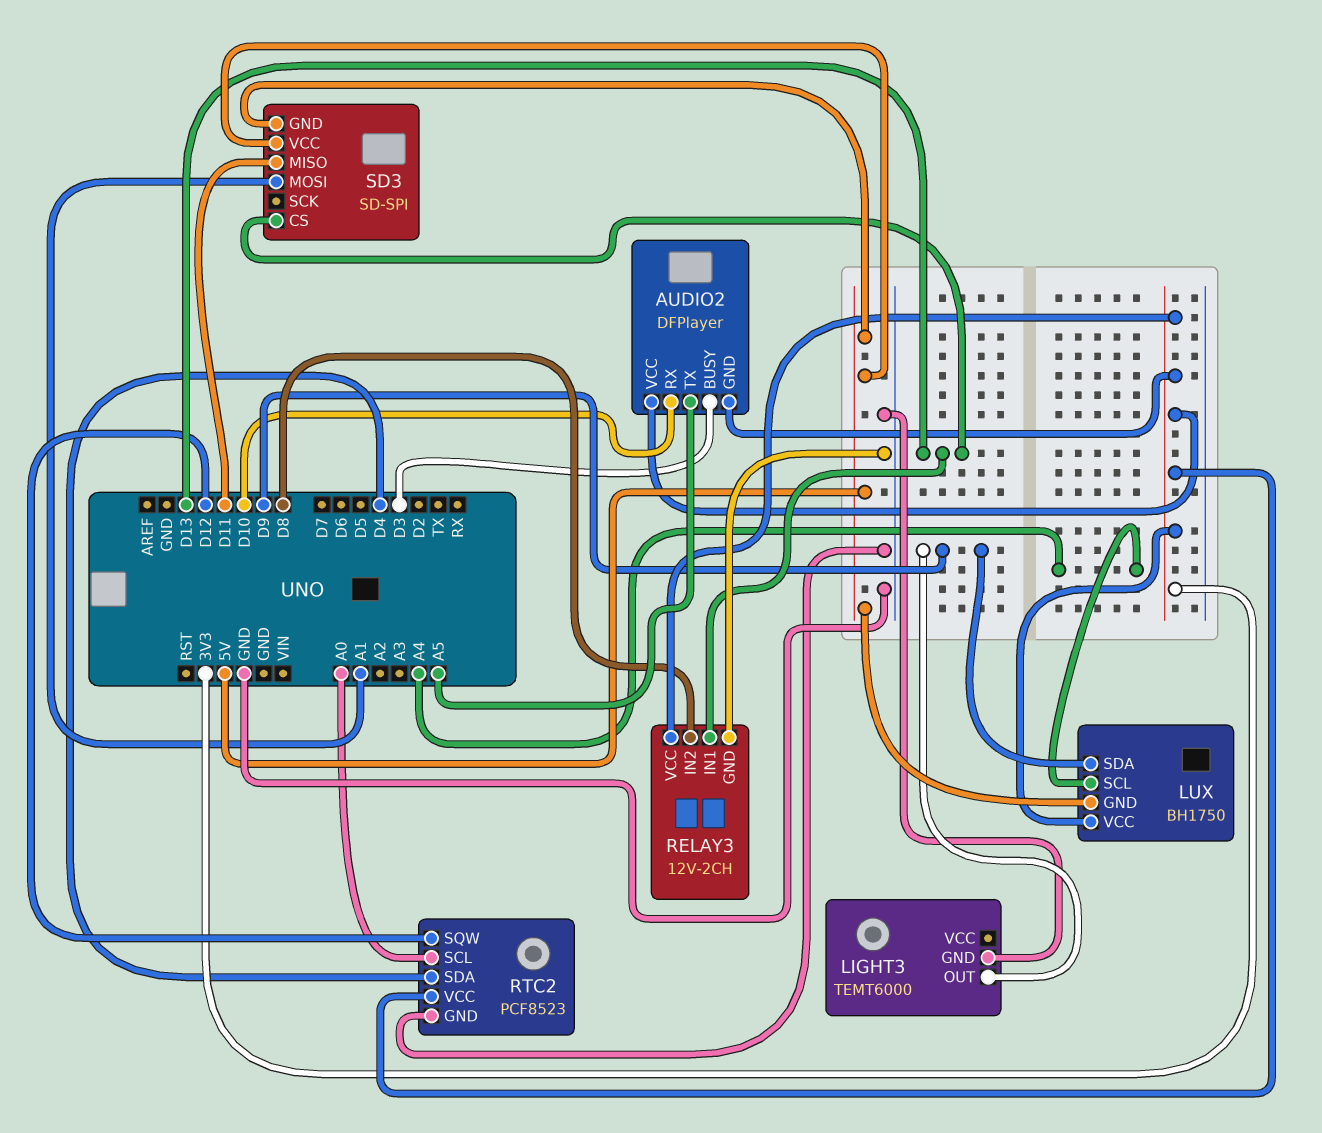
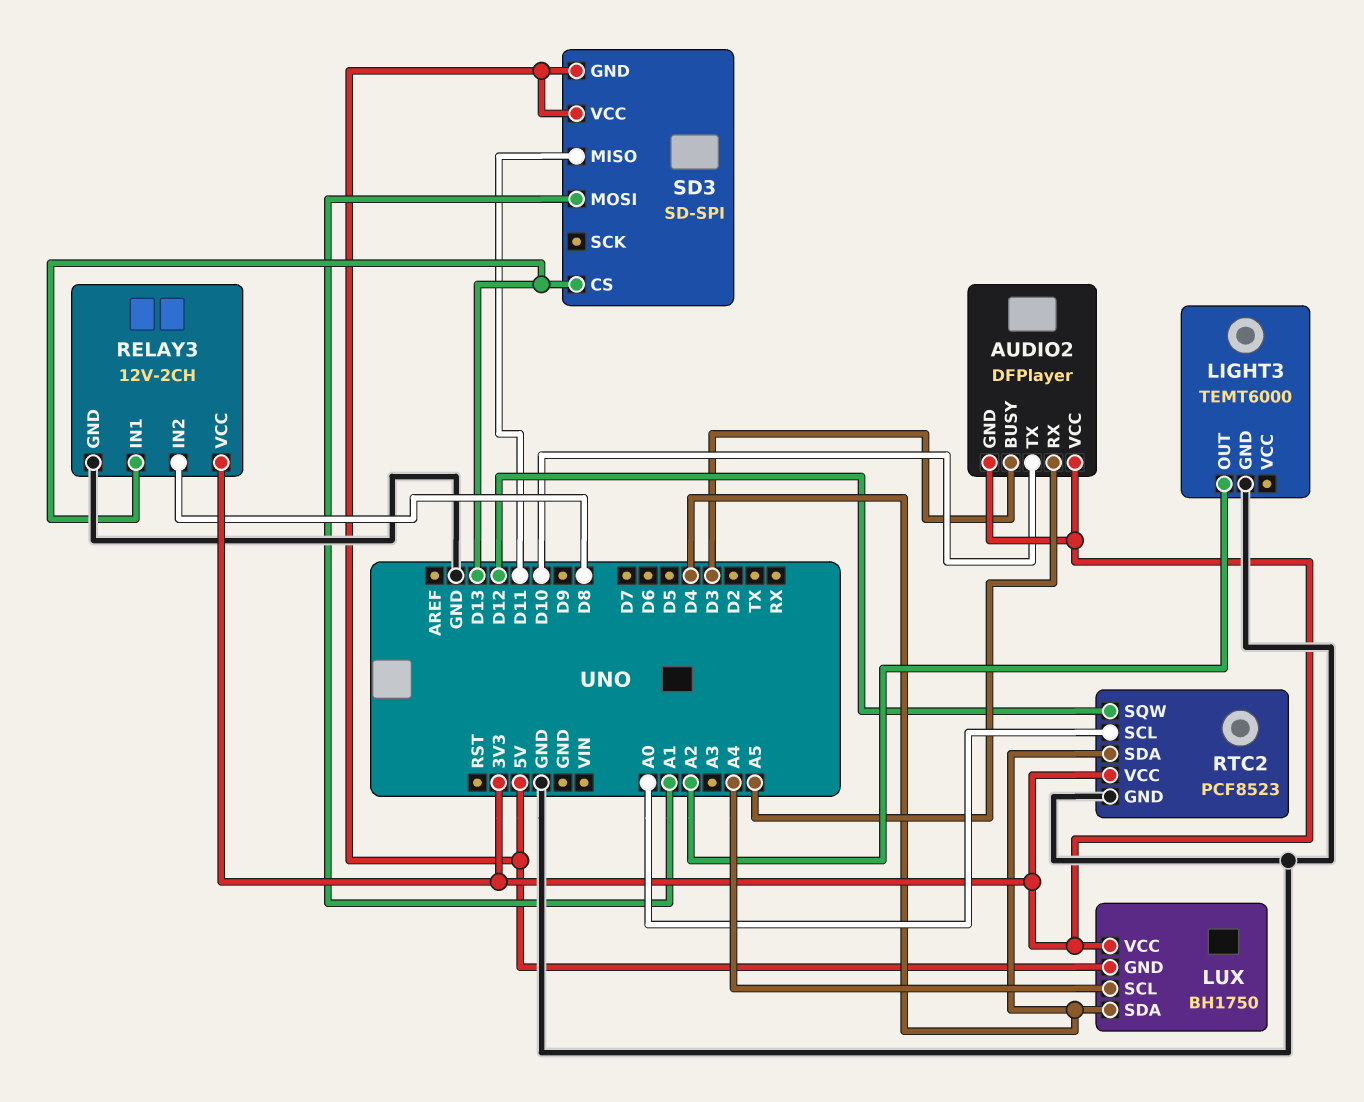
AUDIO2 pin RX: D10 -> A5
AUDIO2 pin TX: A5 -> D10
LIGHT3 pin OUT: D9 -> A2
LUX pin SDA: D9 -> D4

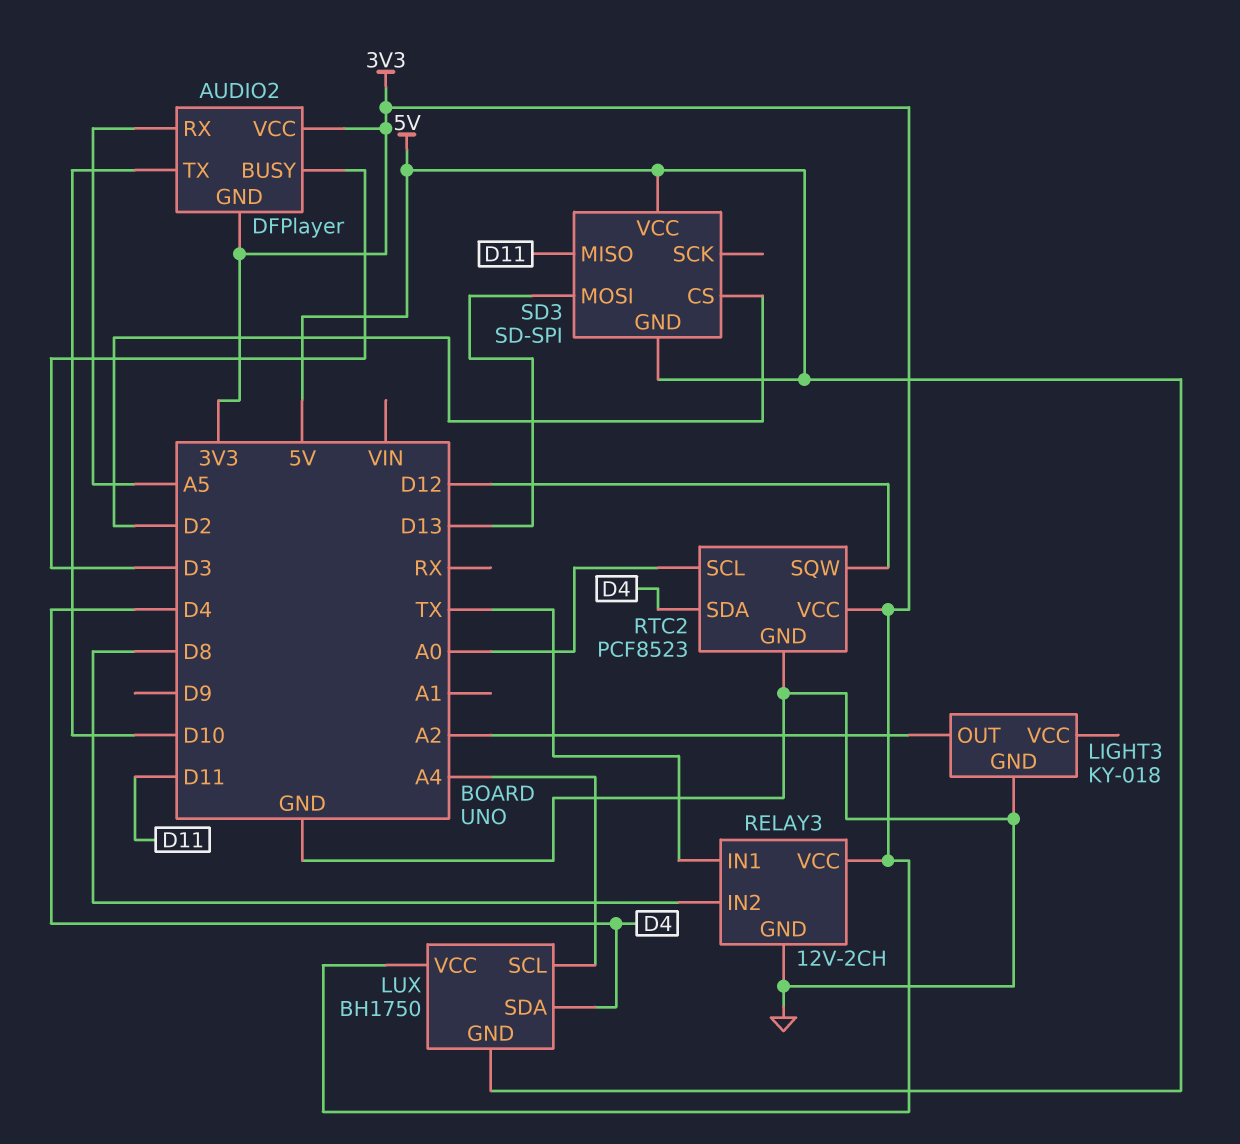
LIGHT3: TEMT6000 -> KY-018
RELAY3 pin IN1: D13 -> TX
SD3 pin CS: D13 -> D2
SD3 pin MOSI: A1 -> D13

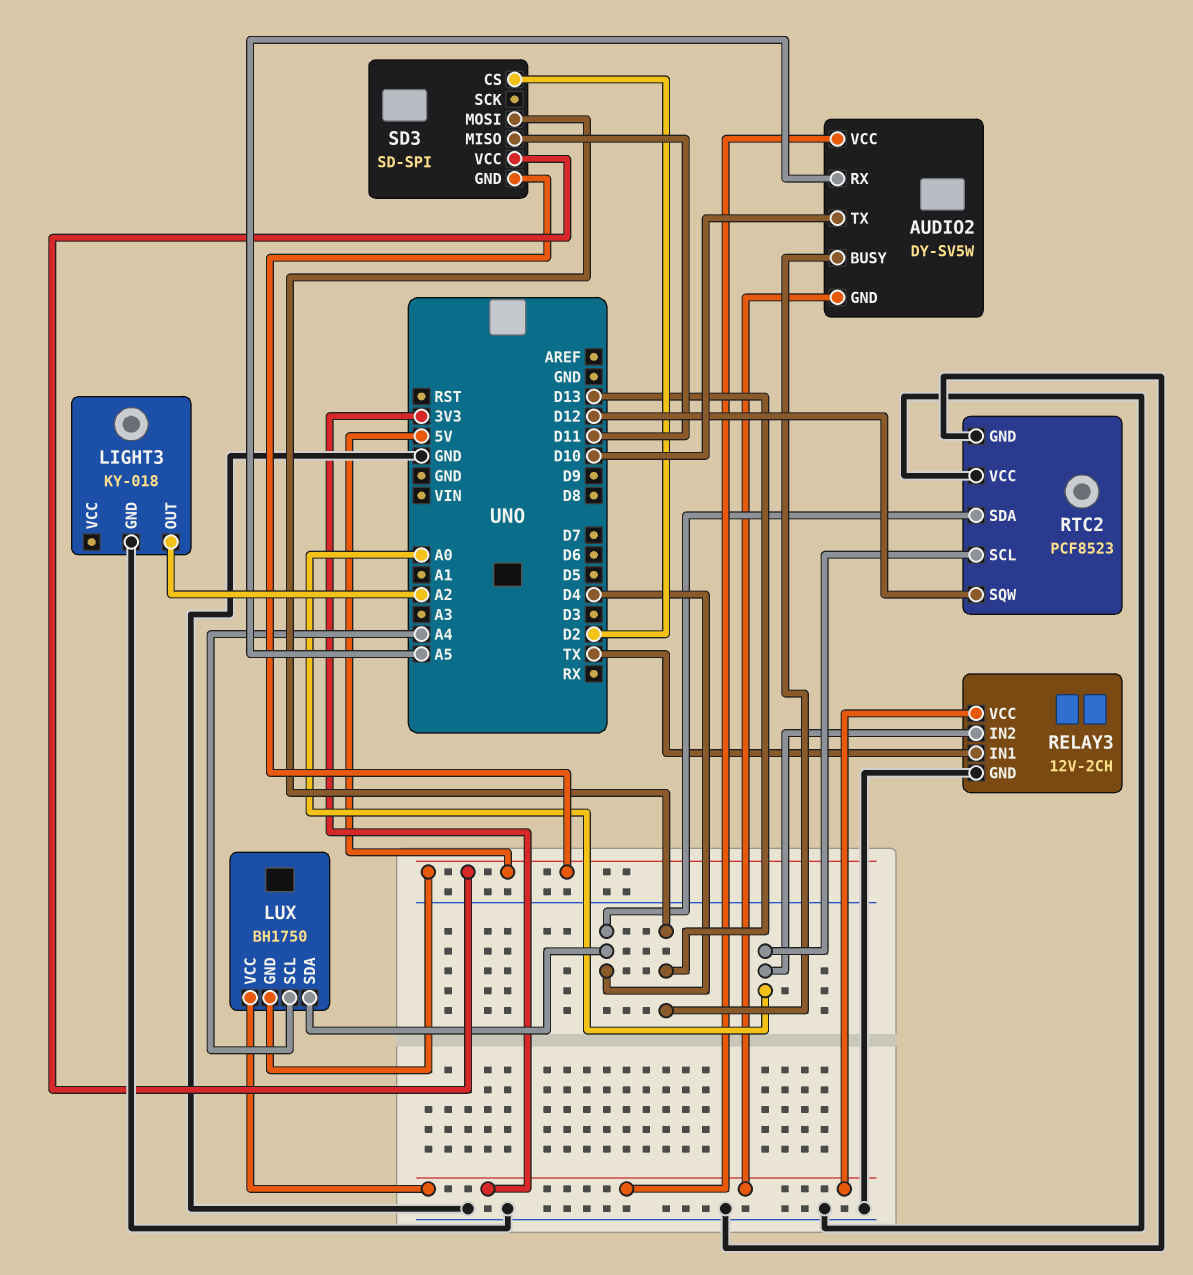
AUDIO2: DFPlayer -> DY-SV5W
AUDIO2 pin BUSY: D3 -> D13
RELAY3 pin IN2: D8 -> A0
RTC2 pin VCC: 3V3 -> GND

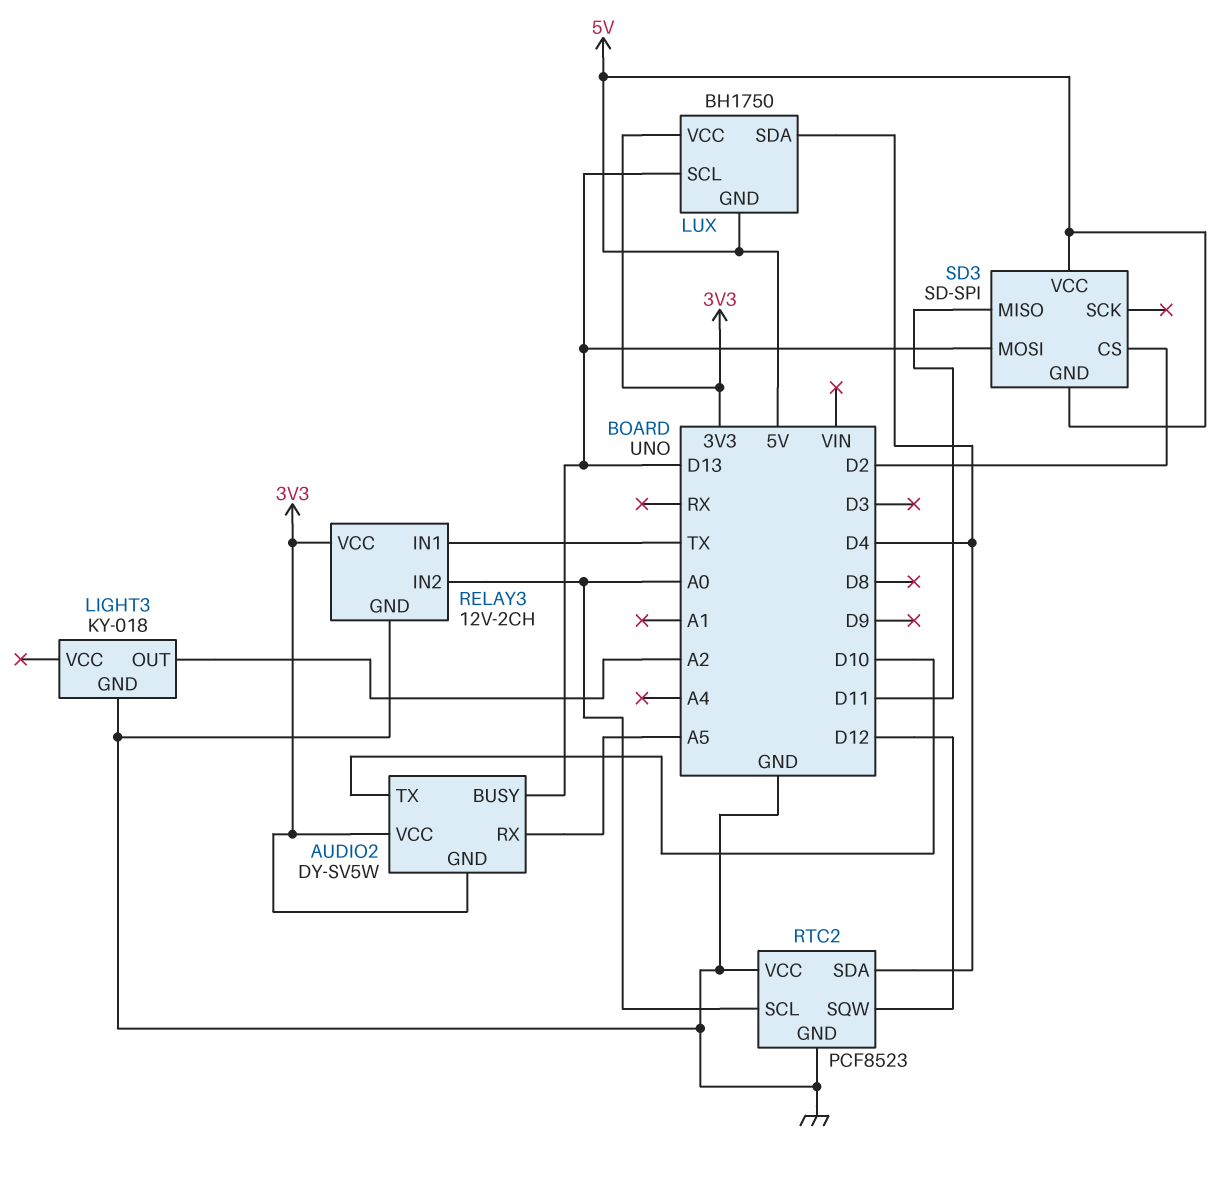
LUX pin SCL: A4 -> D13

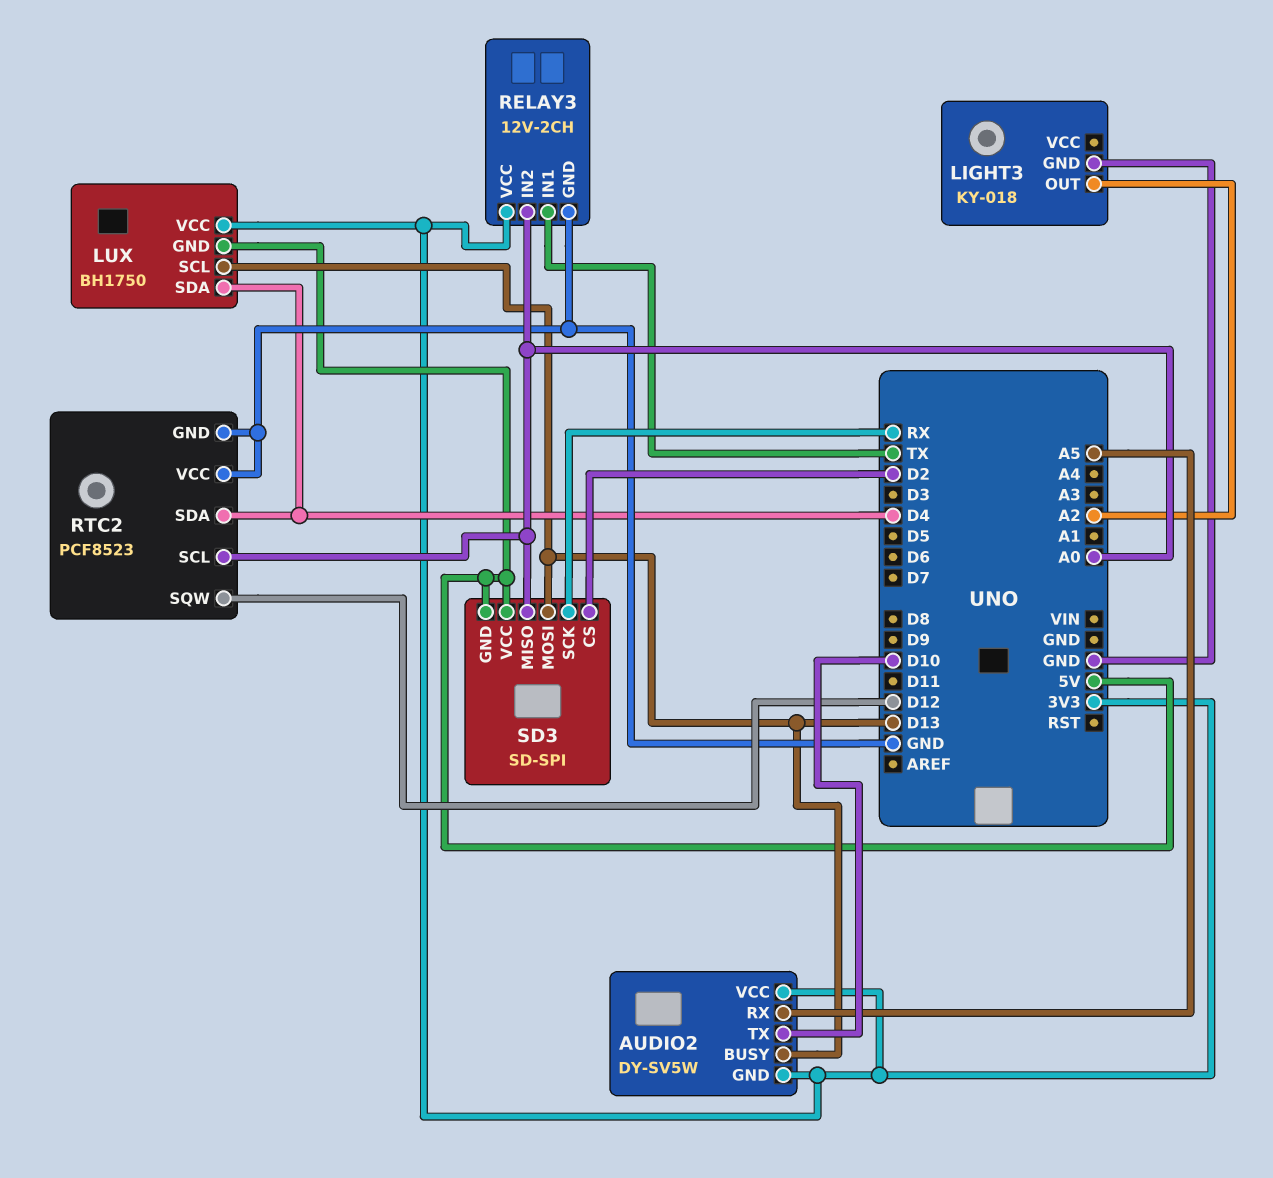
SD3 pin MISO: D11 -> A0
SD3 pin SCK: none -> RX

